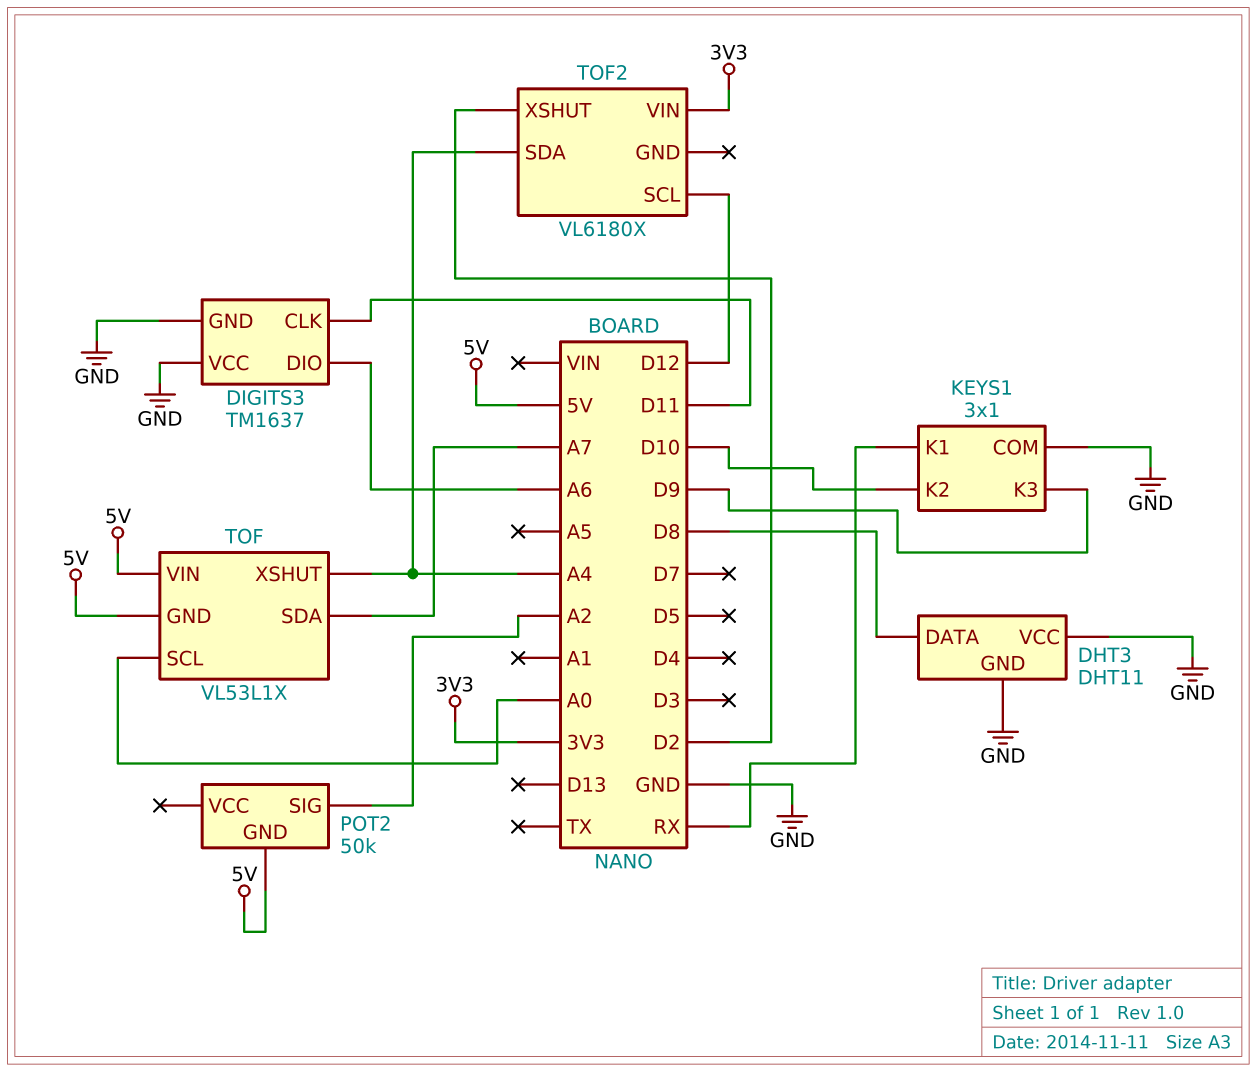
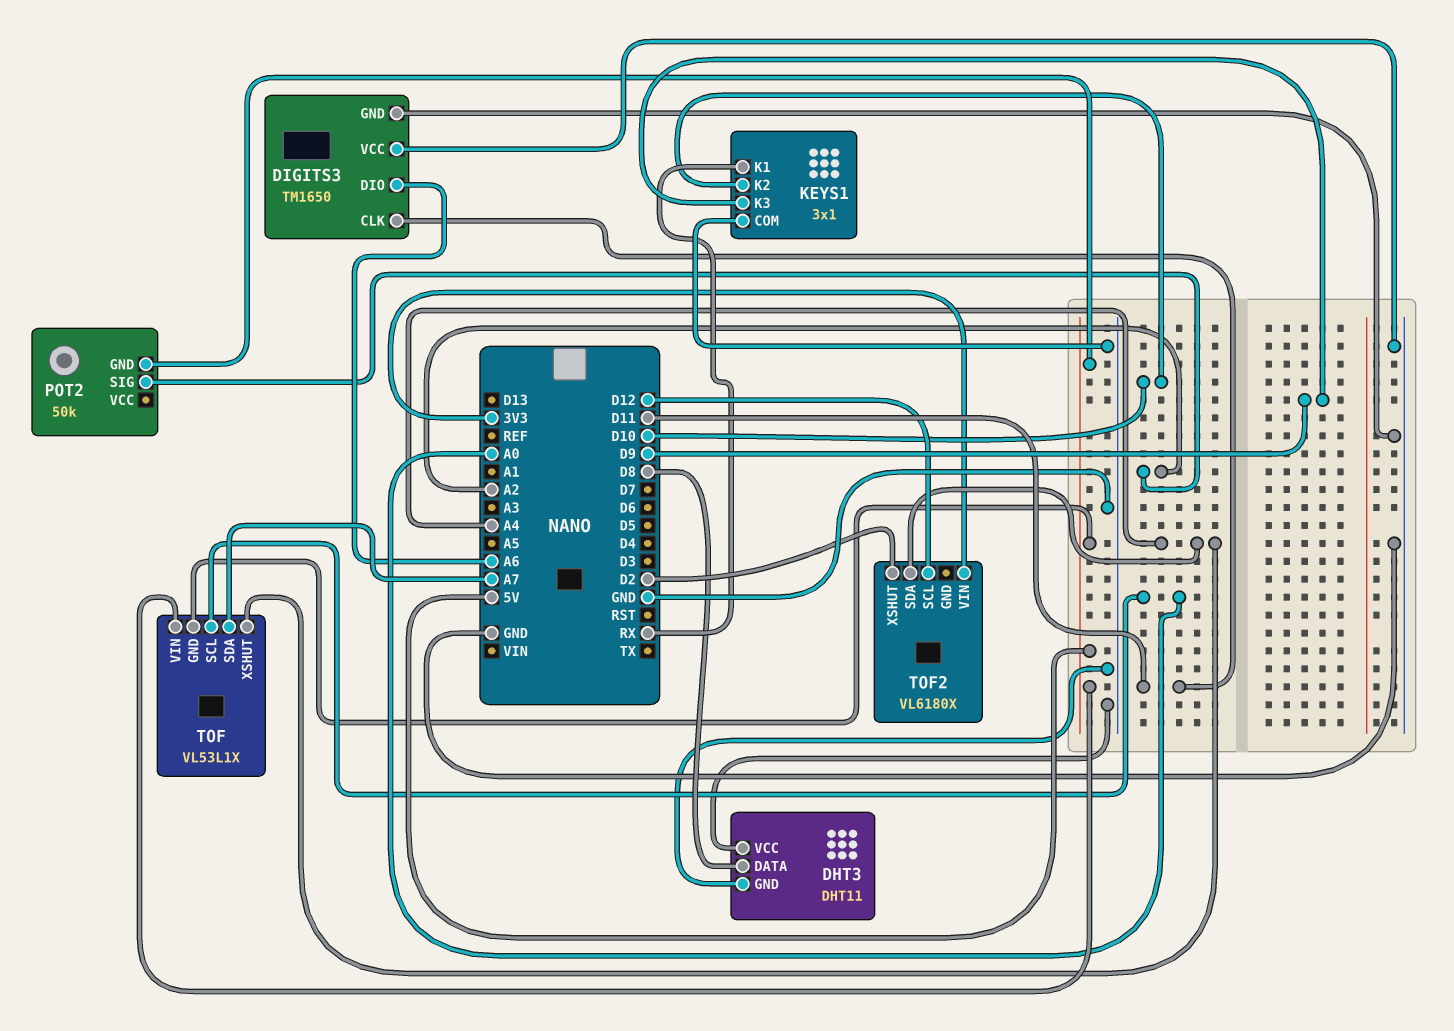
DIGITS3: TM1637 -> TM1650

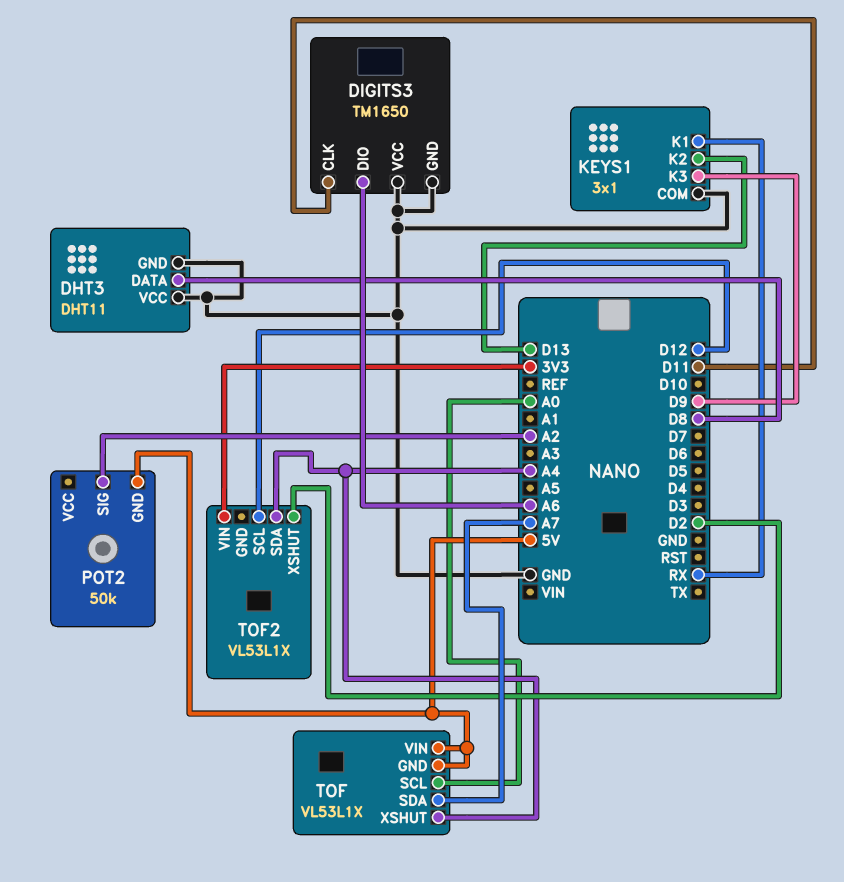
KEYS1 pin K2: D10 -> D13
TOF2: VL6180X -> VL53L1X

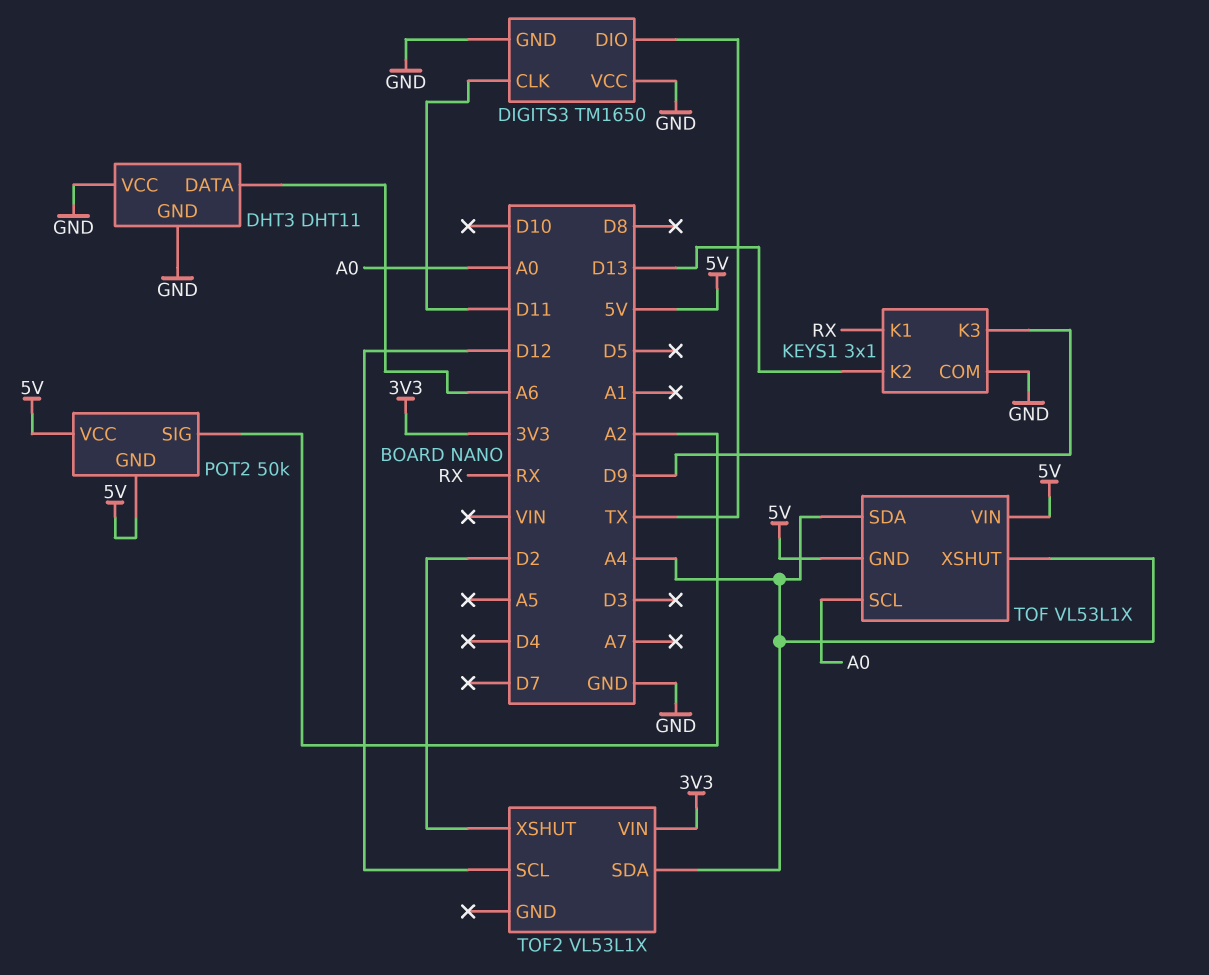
DHT3 pin DATA: D8 -> A6
DIGITS3 pin DIO: A6 -> TX
POT2 pin VCC: none -> 5V
TOF pin SDA: A7 -> A4

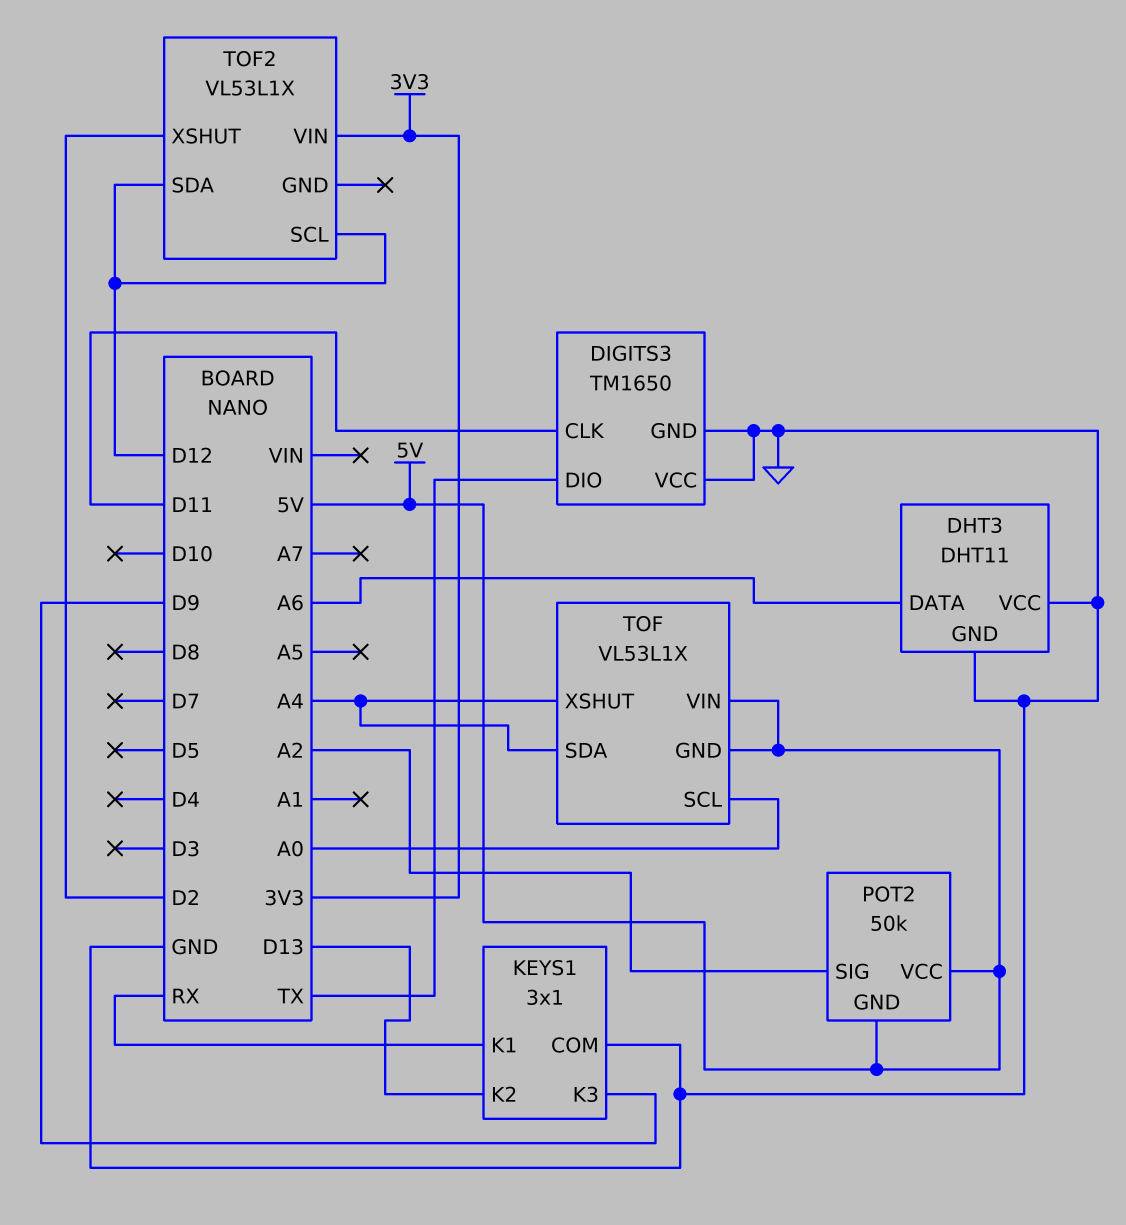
TOF2 pin SDA: A4 -> D12

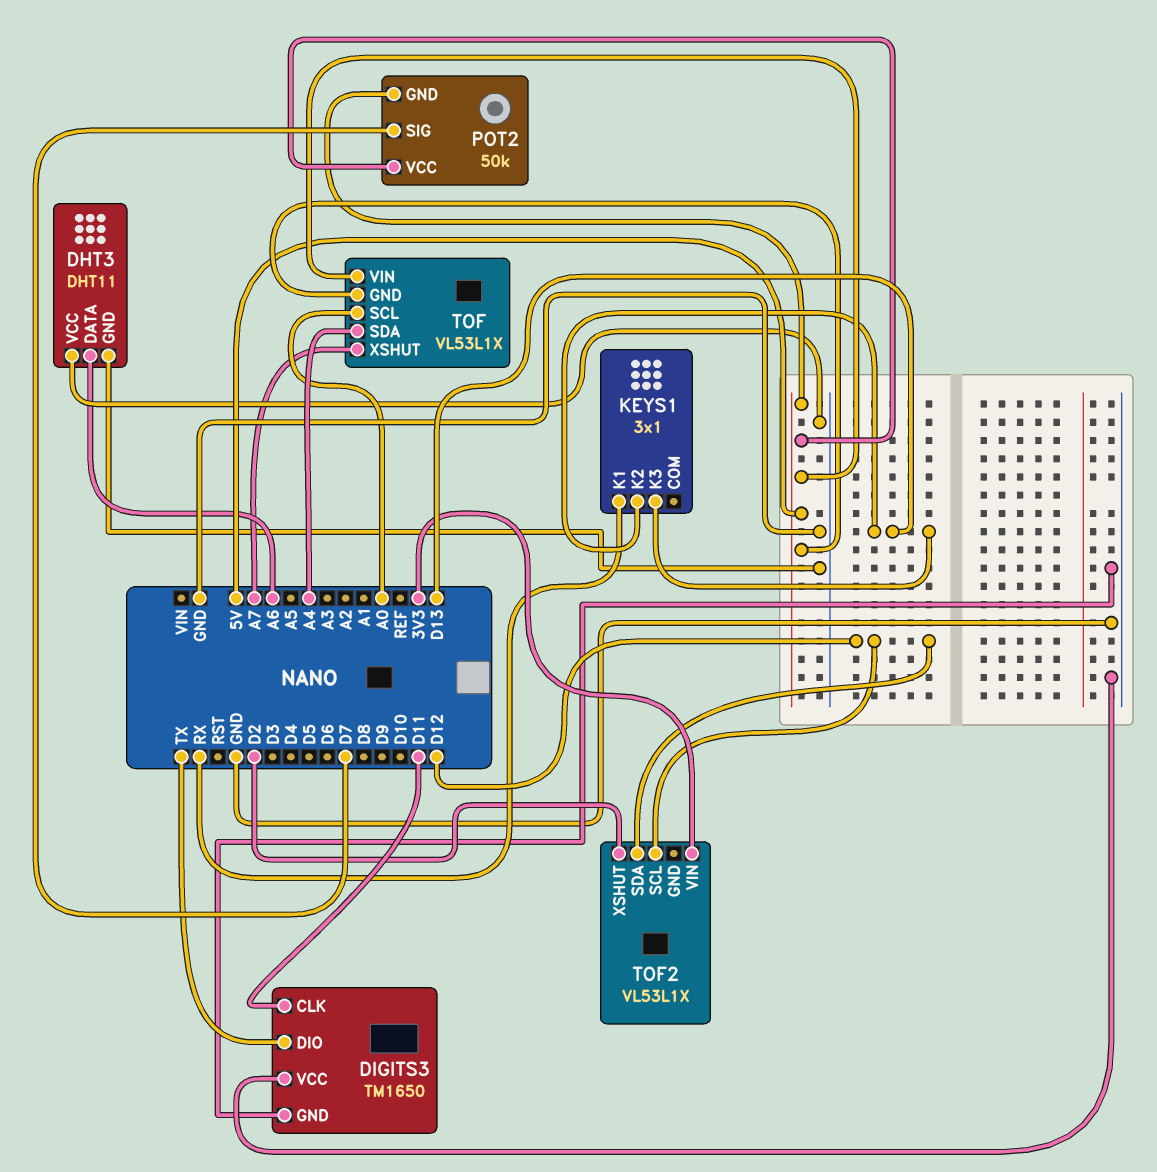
KEYS1 pin COM: GND -> none
KEYS1 pin K3: D9 -> D13
POT2 pin SIG: A2 -> D7
TOF pin XSHUT: A4 -> A7

